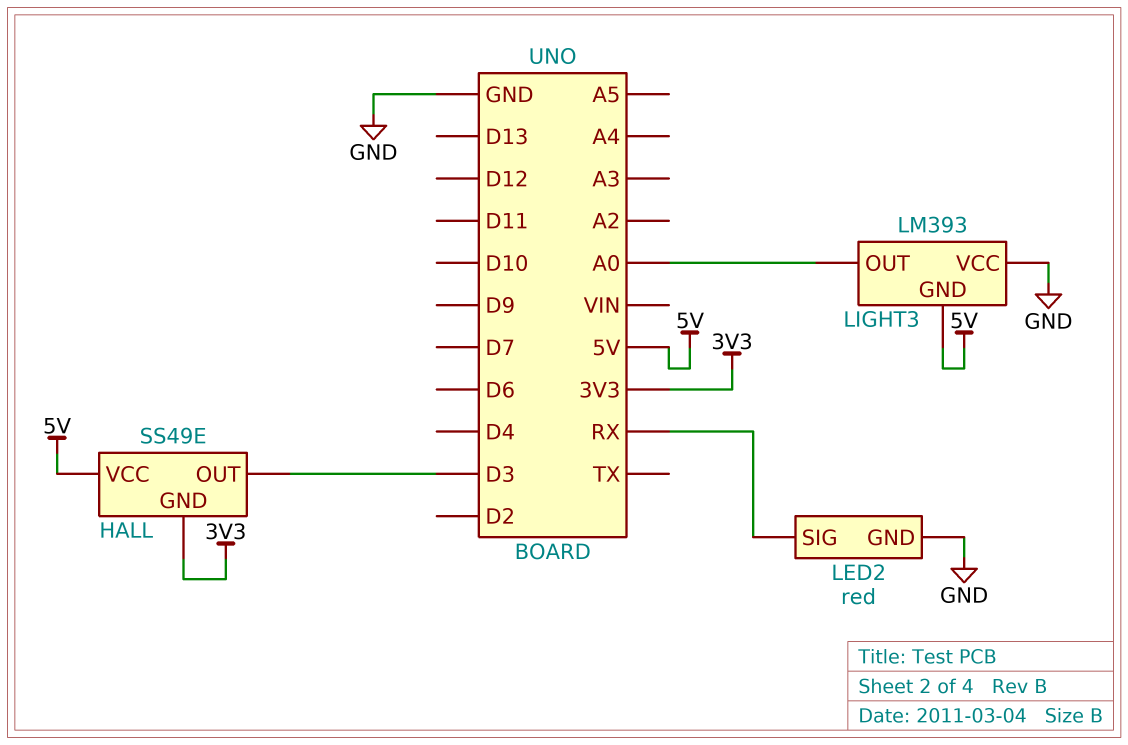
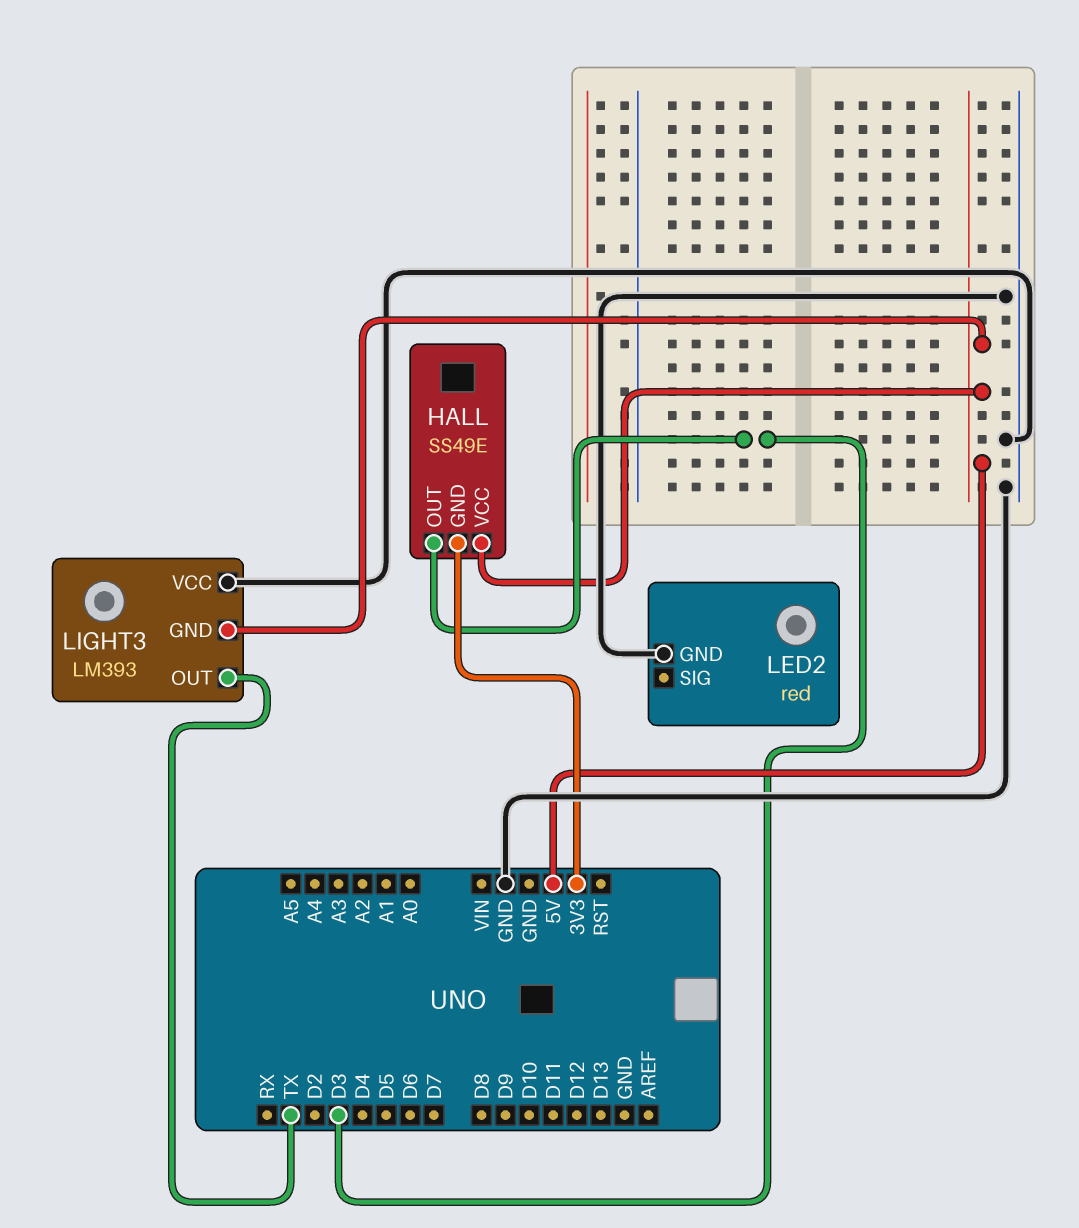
LED2 pin SIG: RX -> none
LIGHT3 pin OUT: A0 -> TX

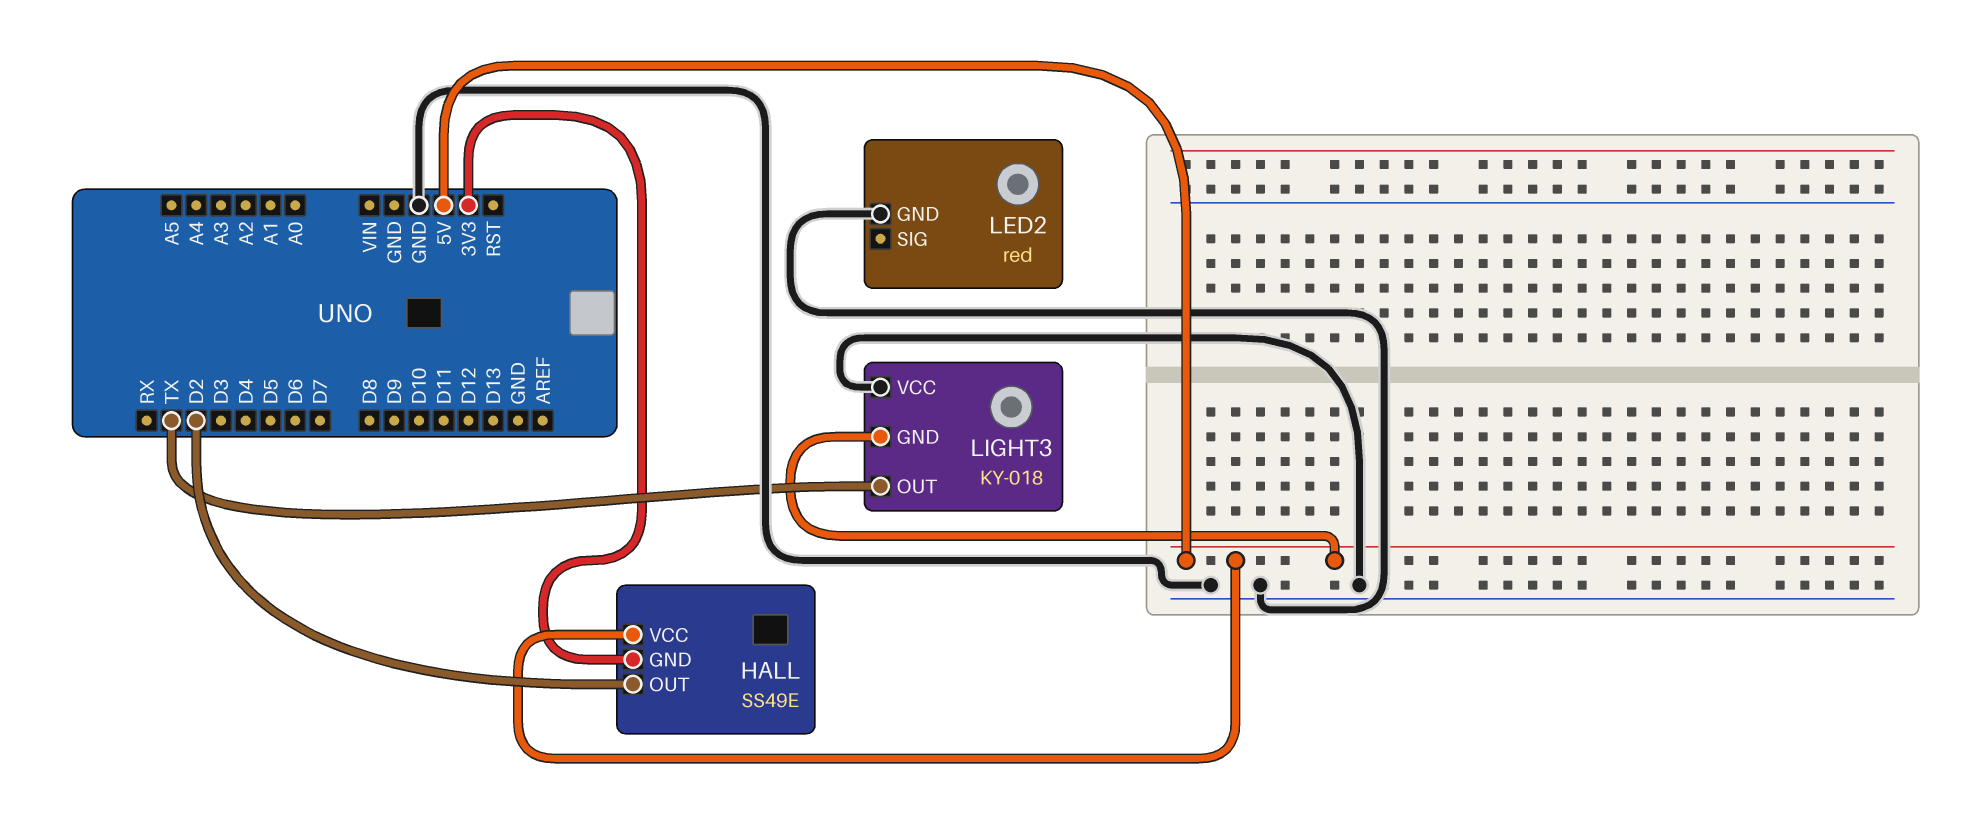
HALL pin OUT: D3 -> D2
LIGHT3: LM393 -> KY-018

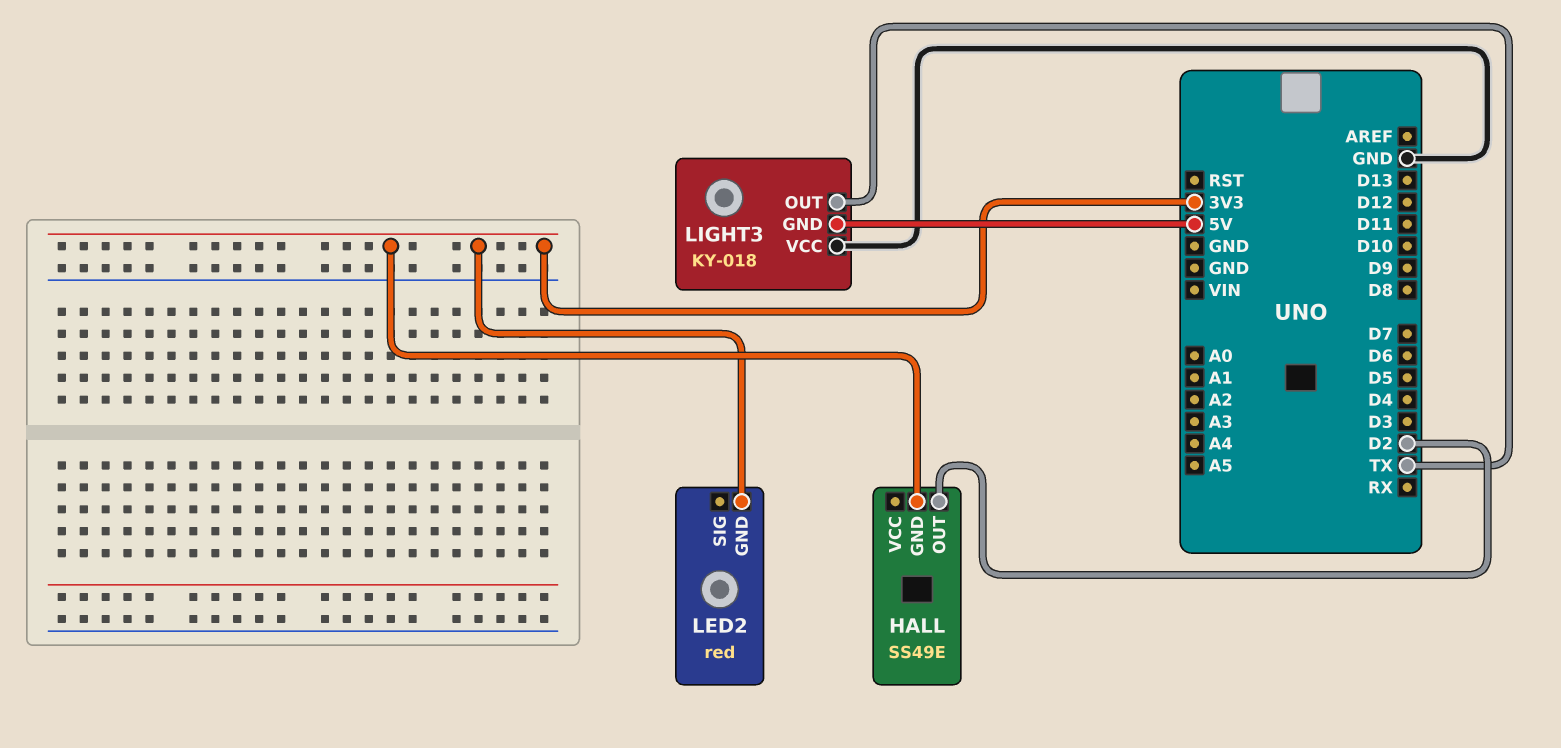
HALL pin VCC: 5V -> none
LED2 pin GND: GND -> 3V3

